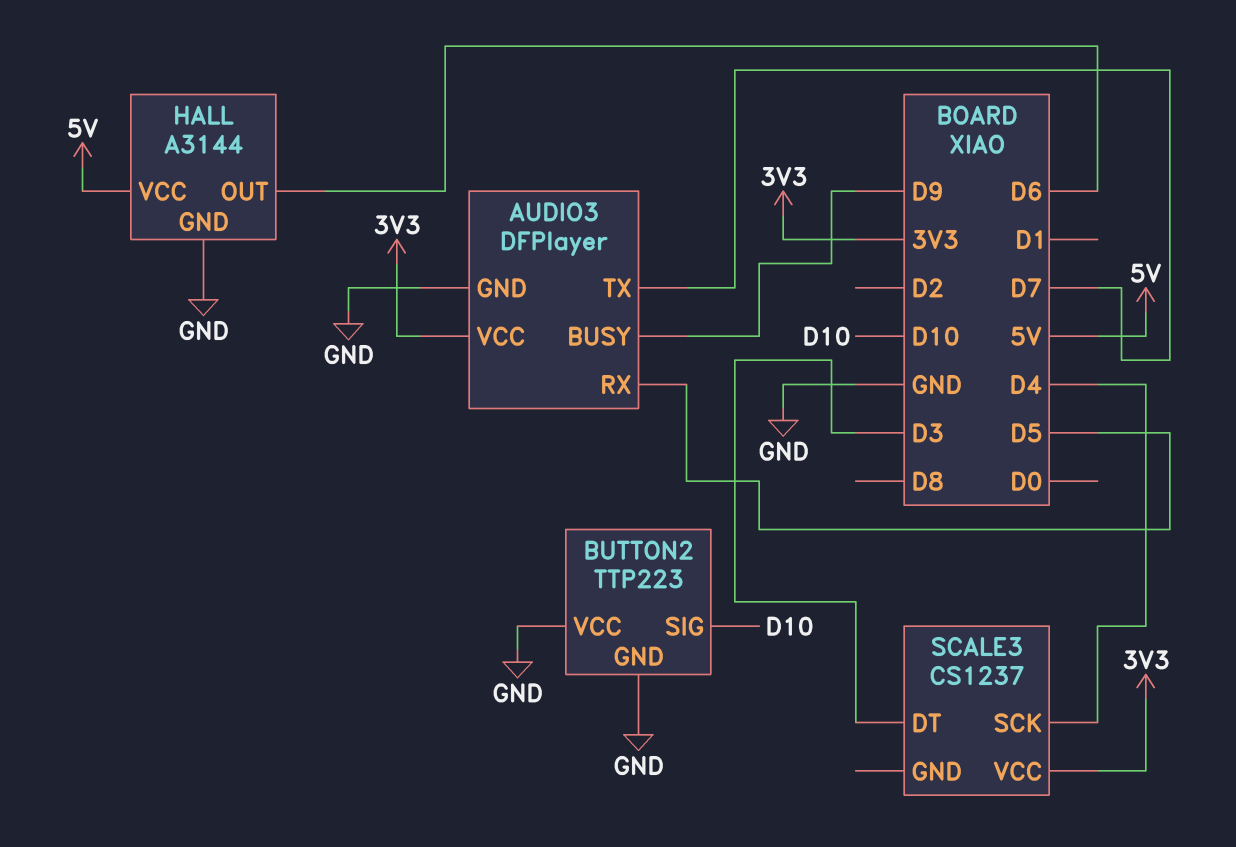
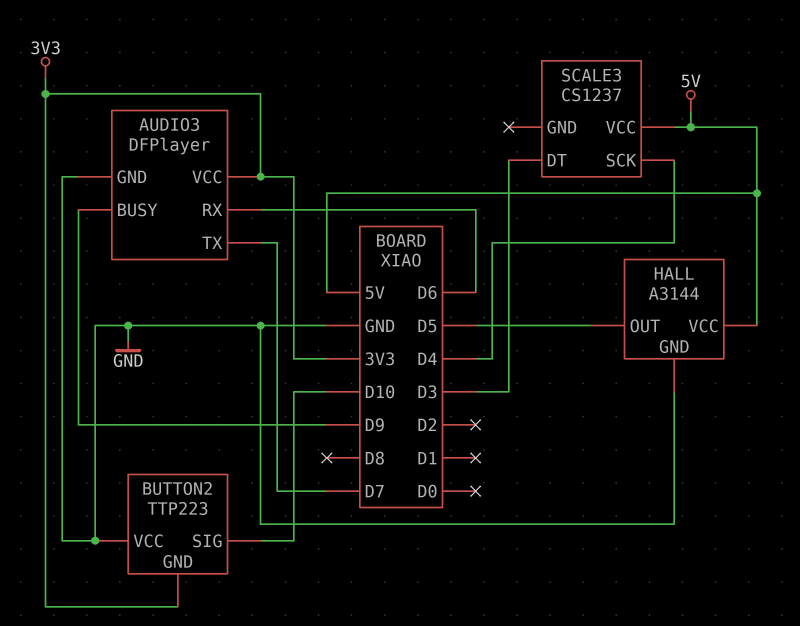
AUDIO3 pin RX: D5 -> D6
BUTTON2 pin GND: GND -> 3V3
HALL pin OUT: D6 -> D5
SCALE3 pin VCC: 3V3 -> 5V

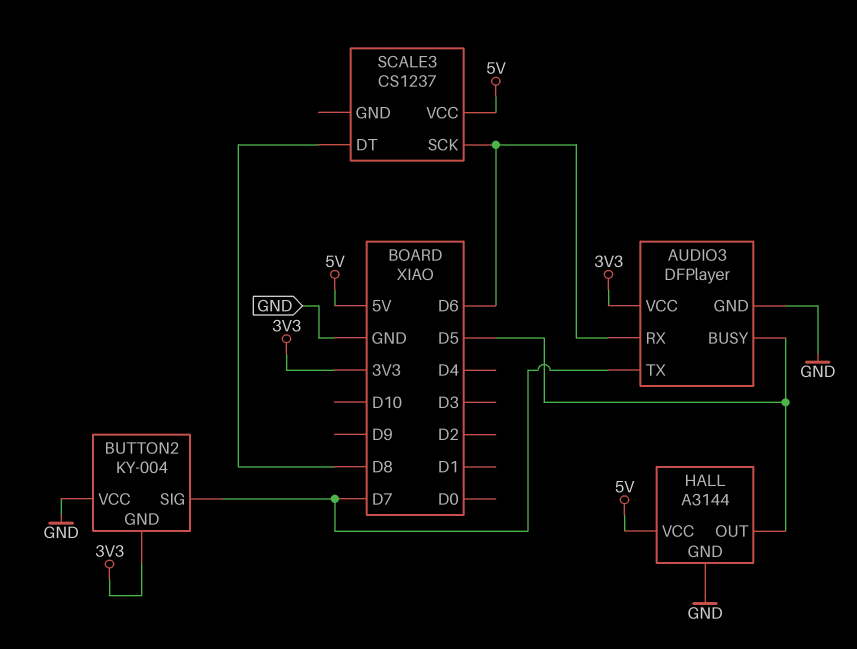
AUDIO3 pin BUSY: D9 -> D5
BUTTON2: TTP223 -> KY-004
BUTTON2 pin SIG: D10 -> D7
SCALE3 pin DT: D3 -> D8
SCALE3 pin SCK: D4 -> D6

